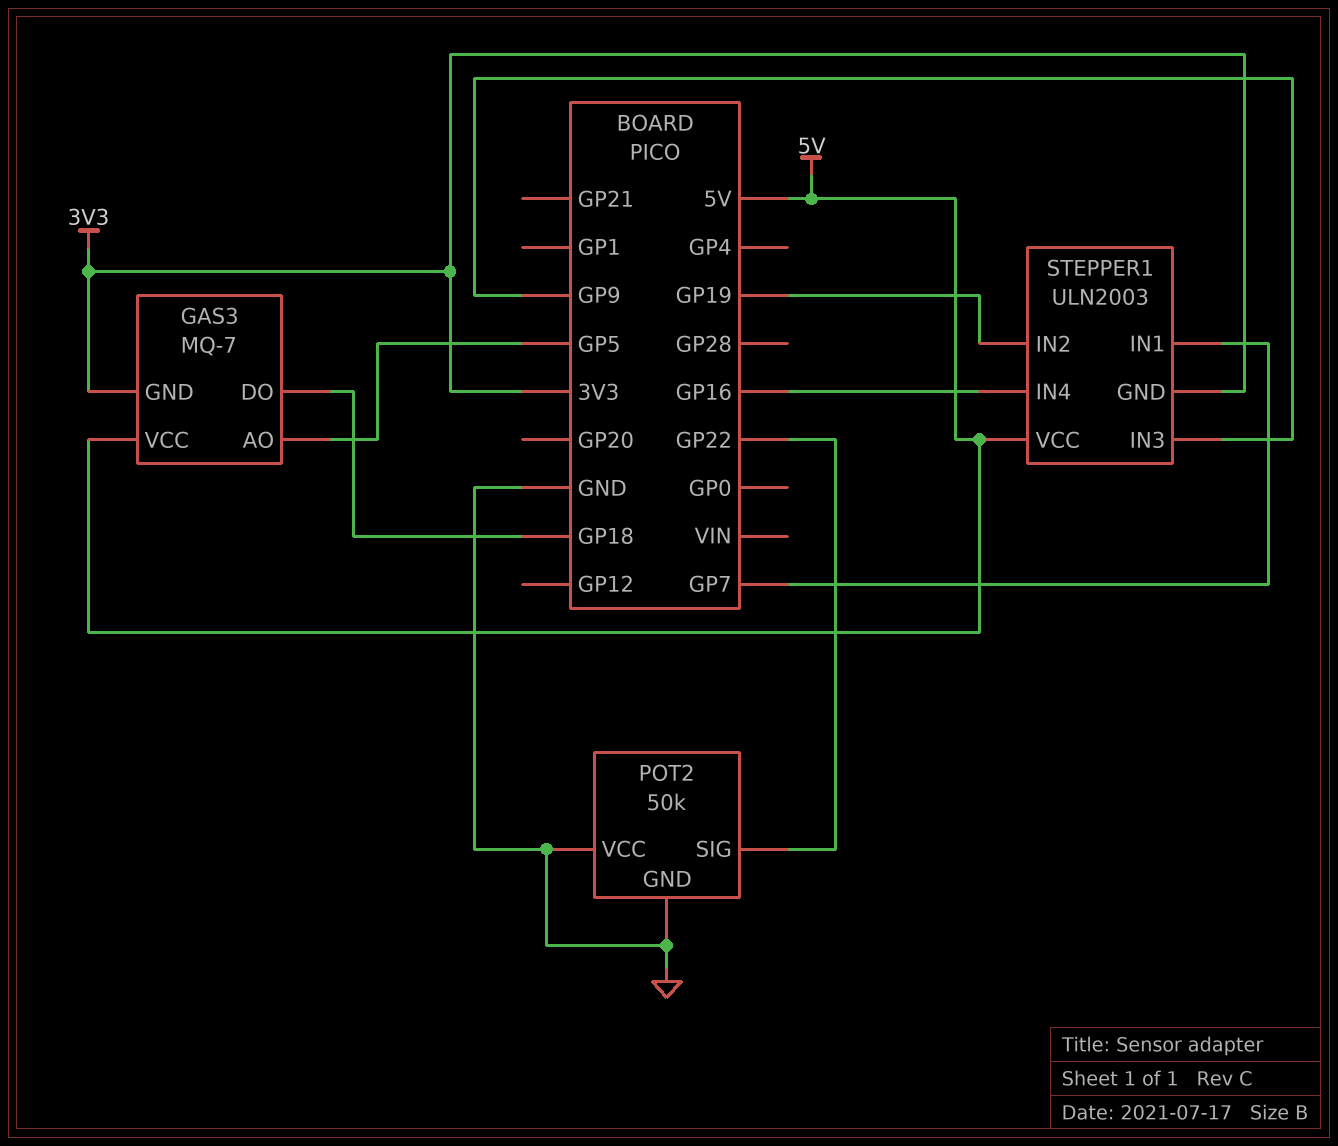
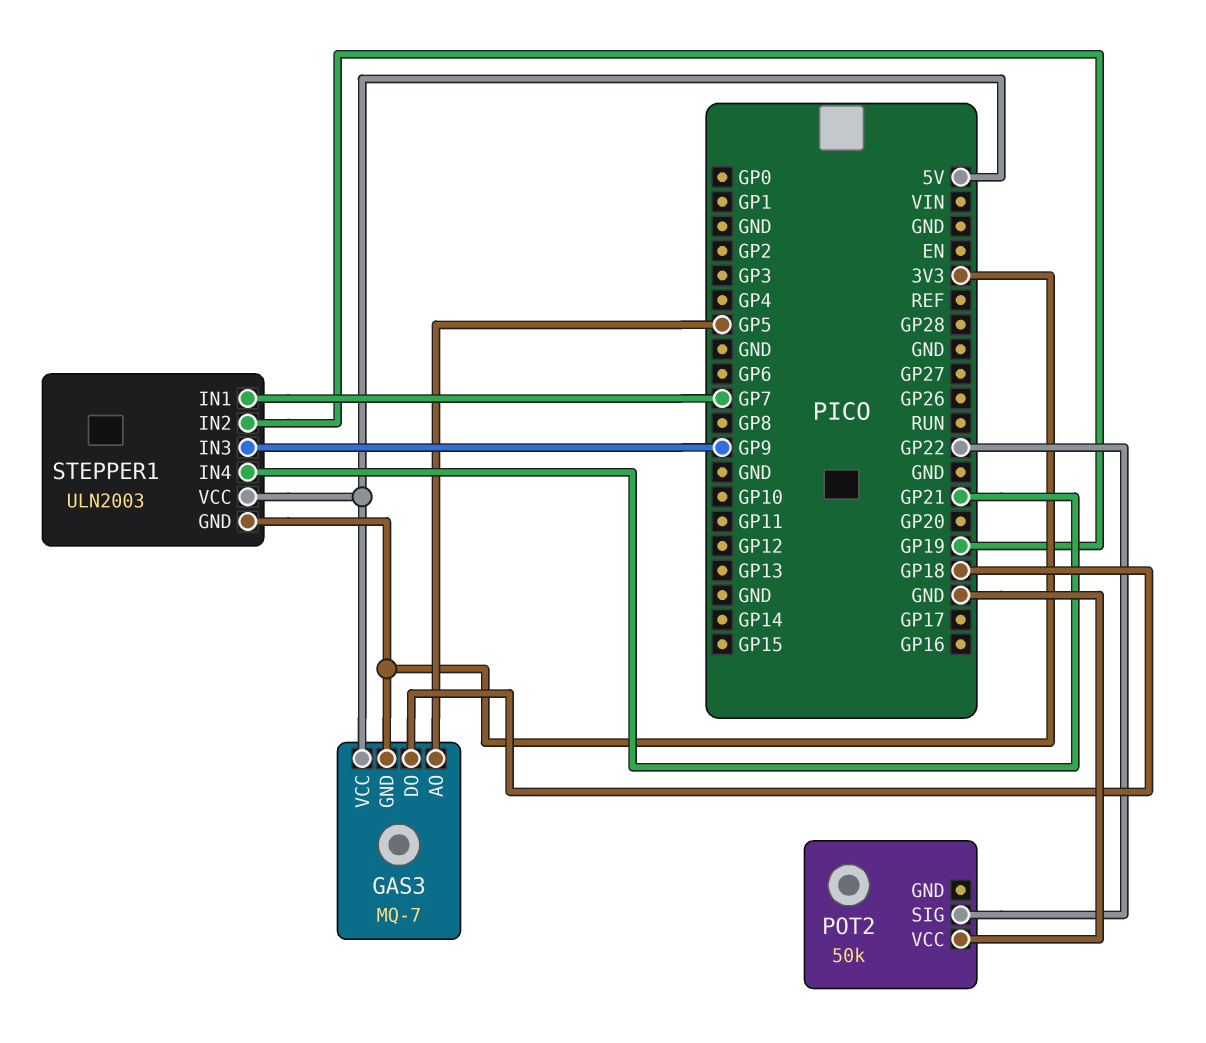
POT2 pin GND: GND -> none
STEPPER1 pin IN4: GP16 -> GP21

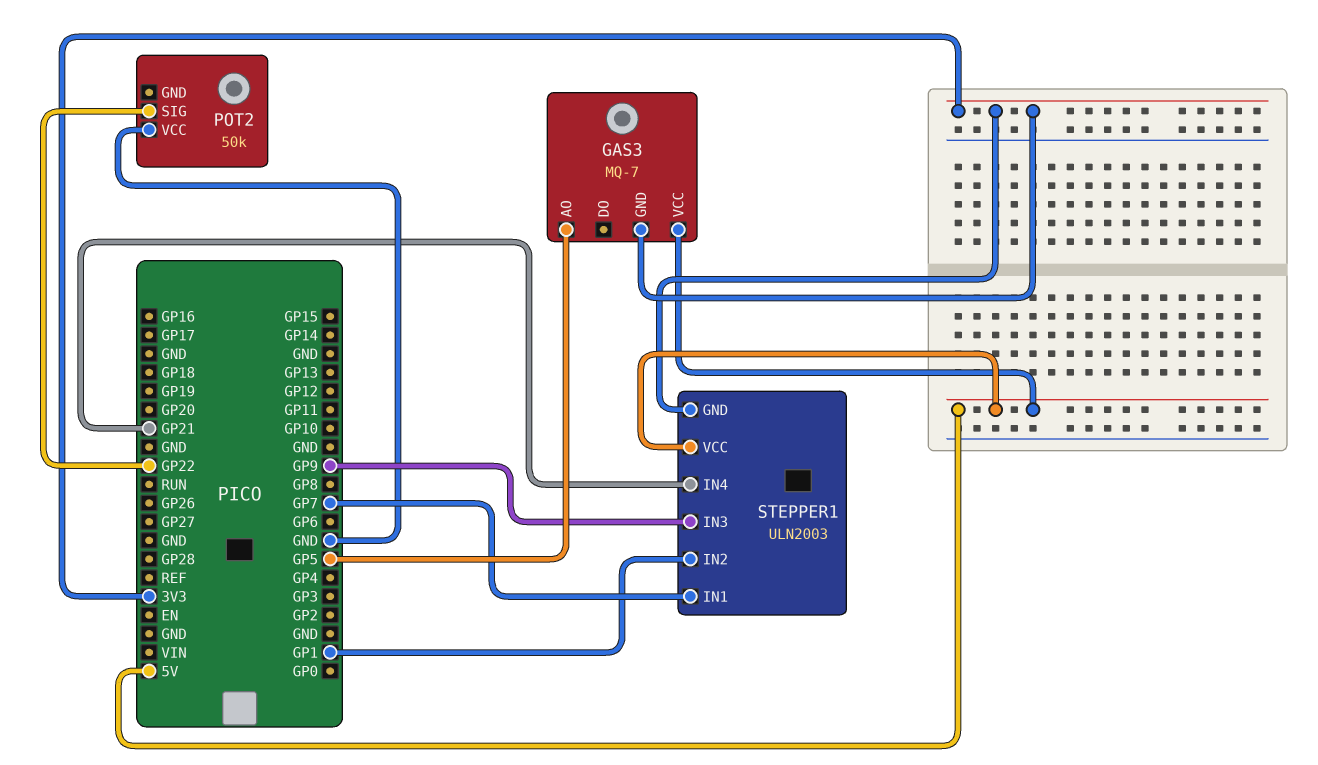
GAS3 pin DO: GP18 -> none
STEPPER1 pin IN2: GP19 -> GP1

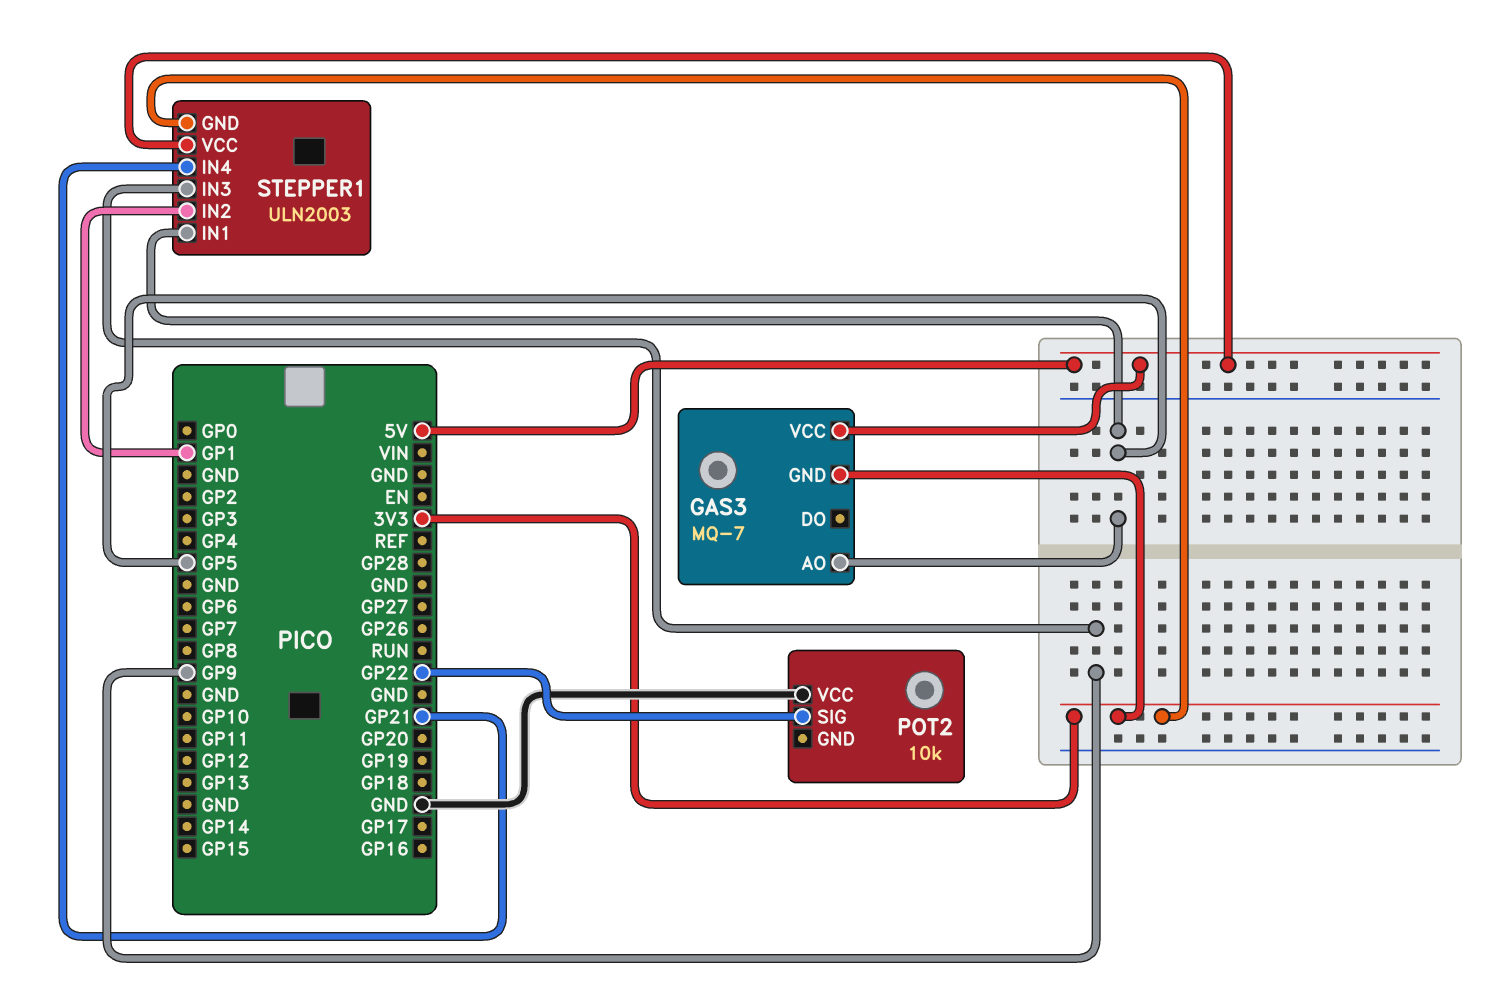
POT2: 50k -> 10k
STEPPER1 pin IN1: GP7 -> GP5

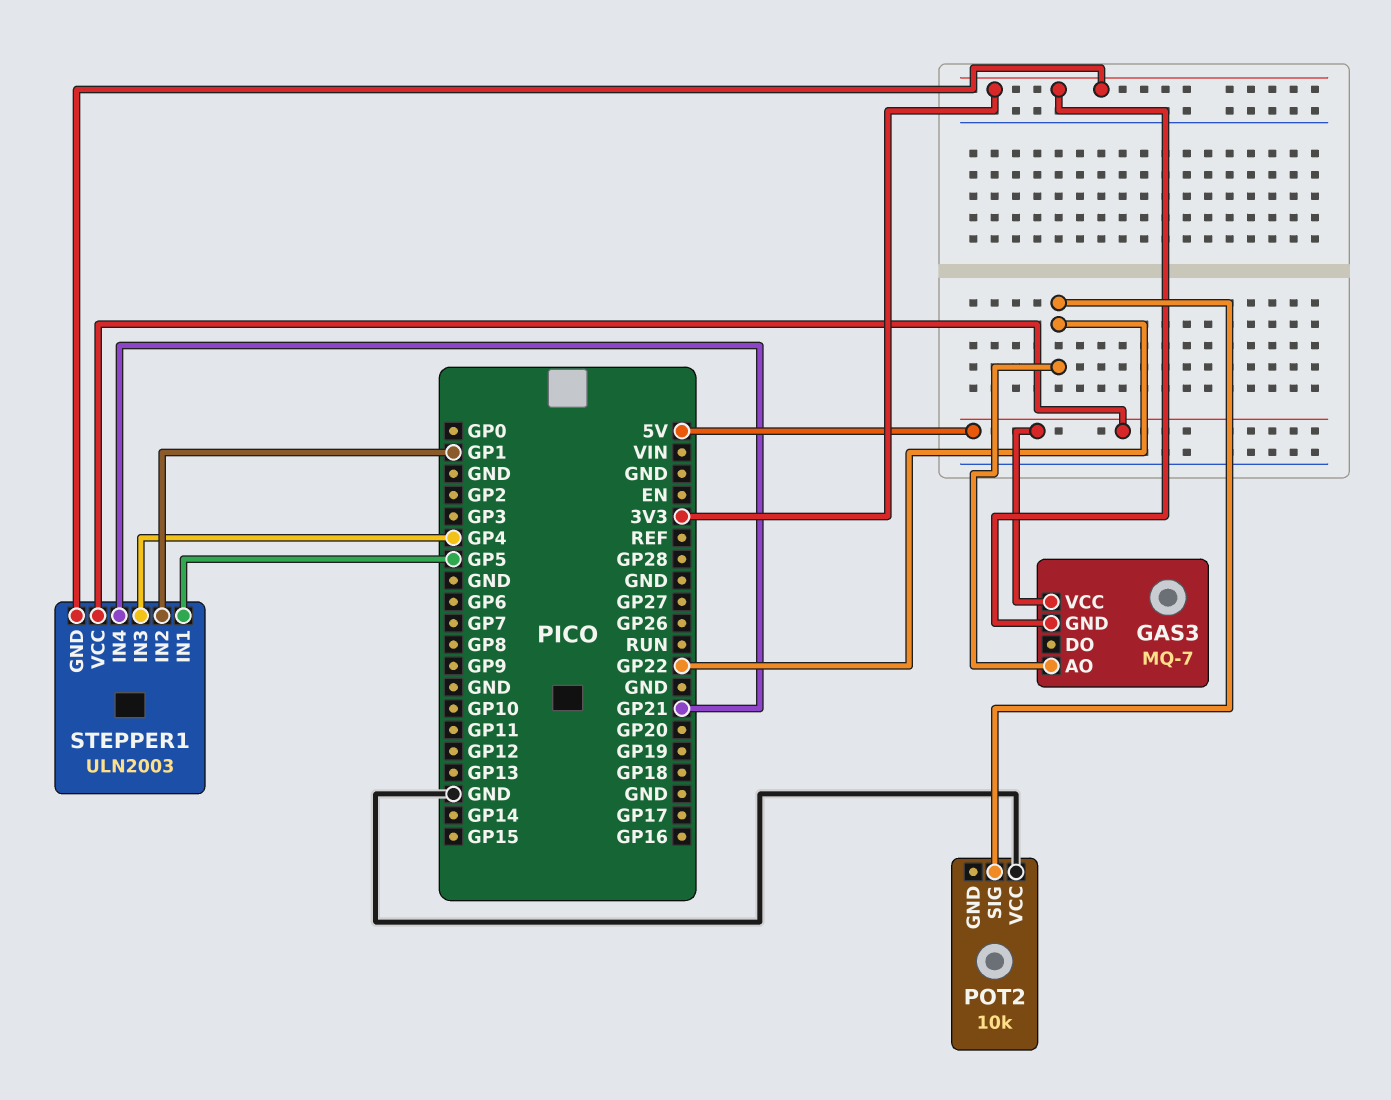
GAS3 pin AO: GP5 -> GP22
STEPPER1 pin IN3: GP9 -> GP4

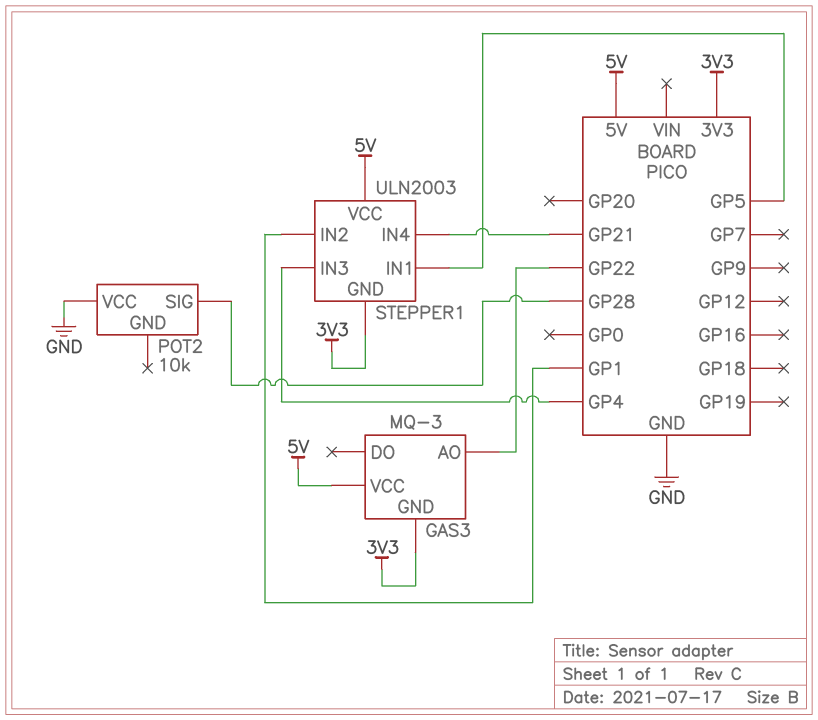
GAS3: MQ-7 -> MQ-3
POT2 pin SIG: GP22 -> GP28

